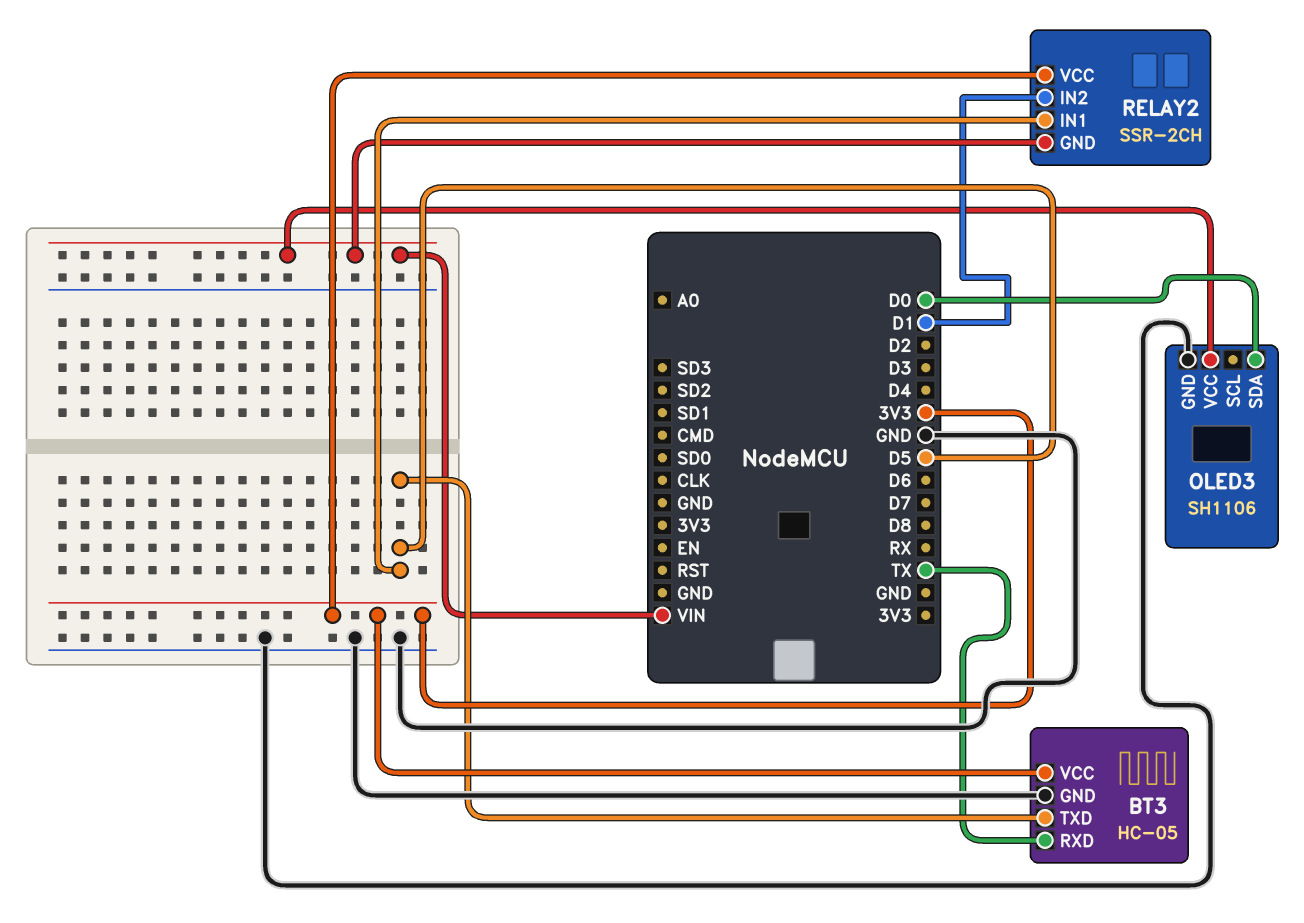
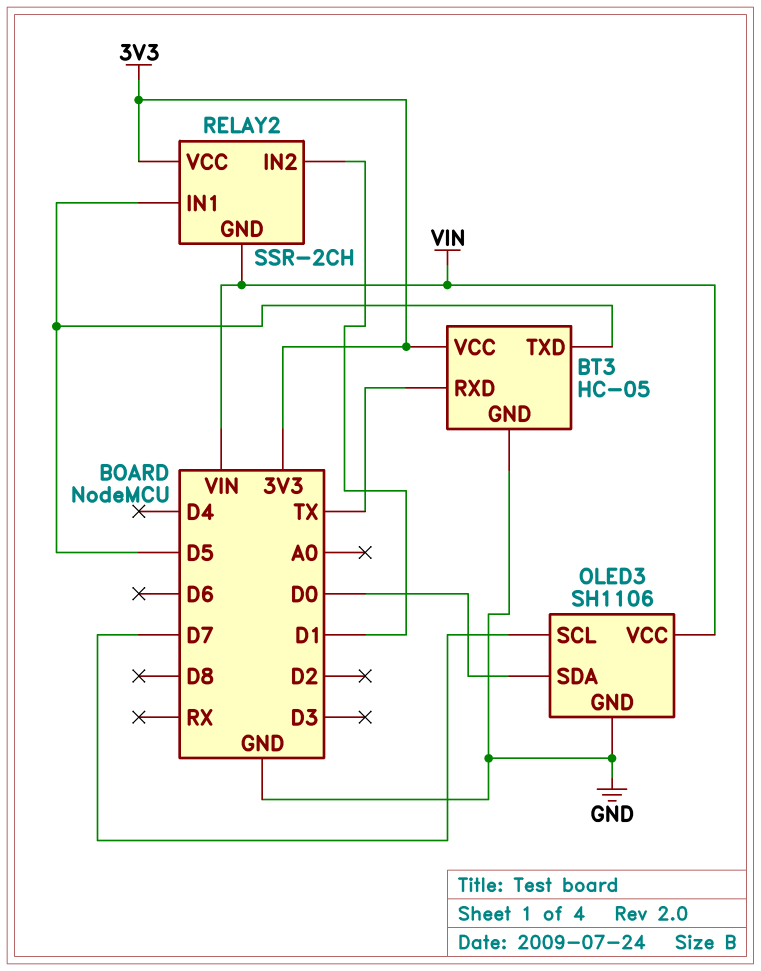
OLED3 pin SCL: none -> D7

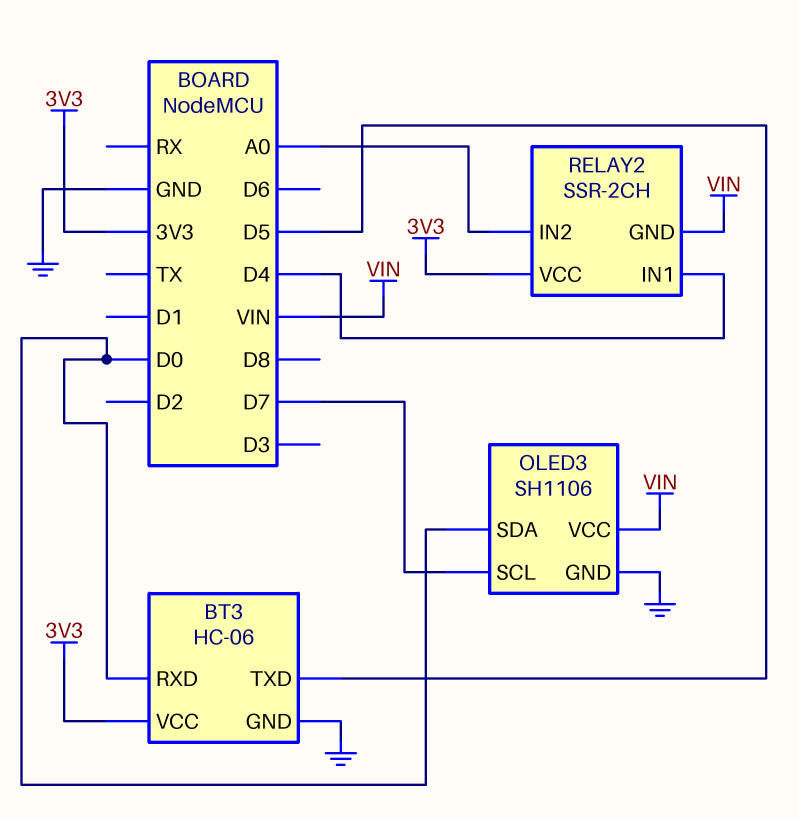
BT3: HC-05 -> HC-06
BT3 pin RXD: TX -> D0
RELAY2 pin IN1: D5 -> D4
RELAY2 pin IN2: D1 -> A0

